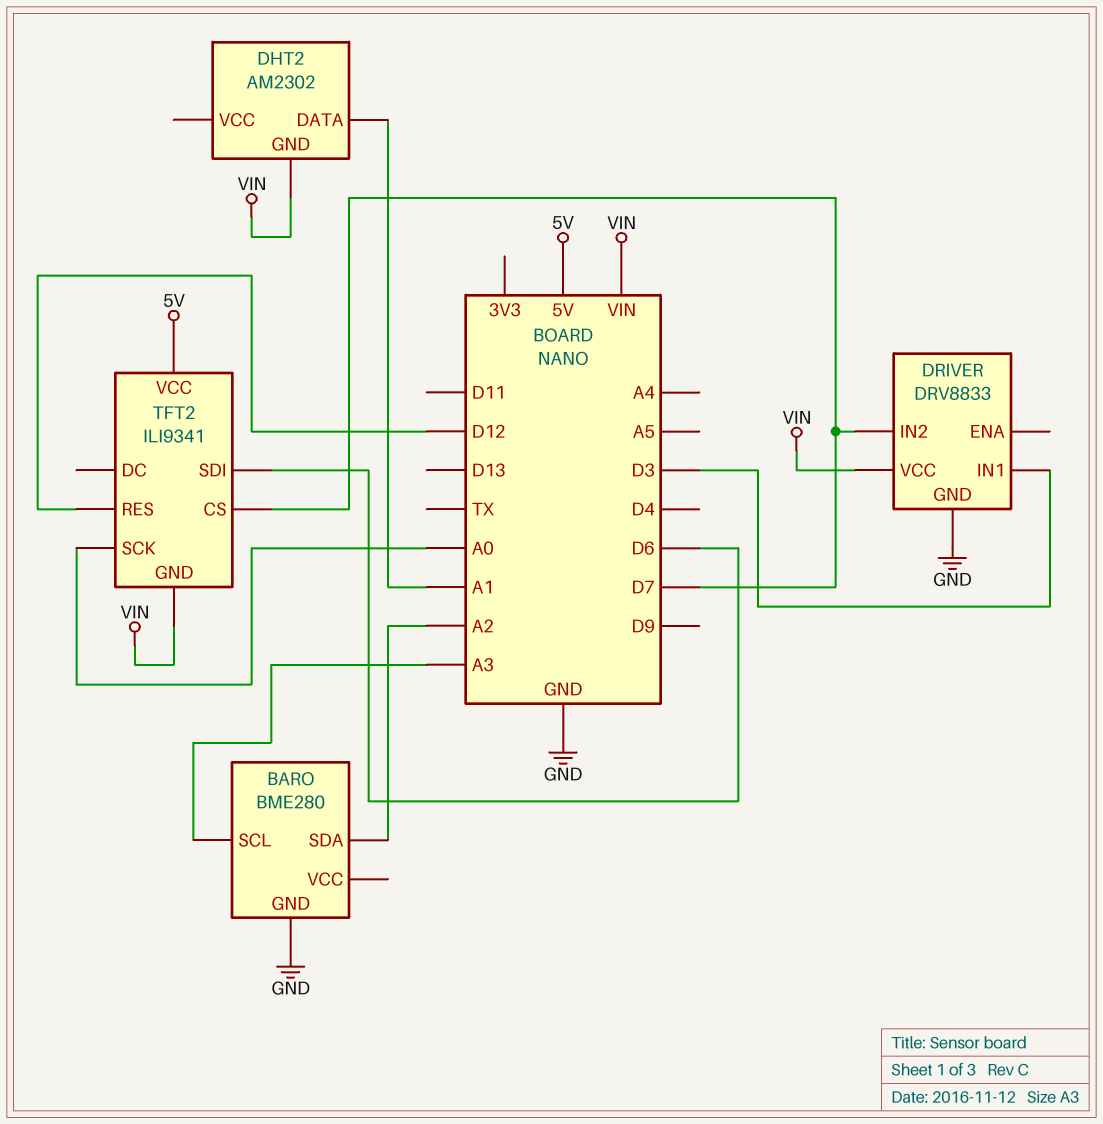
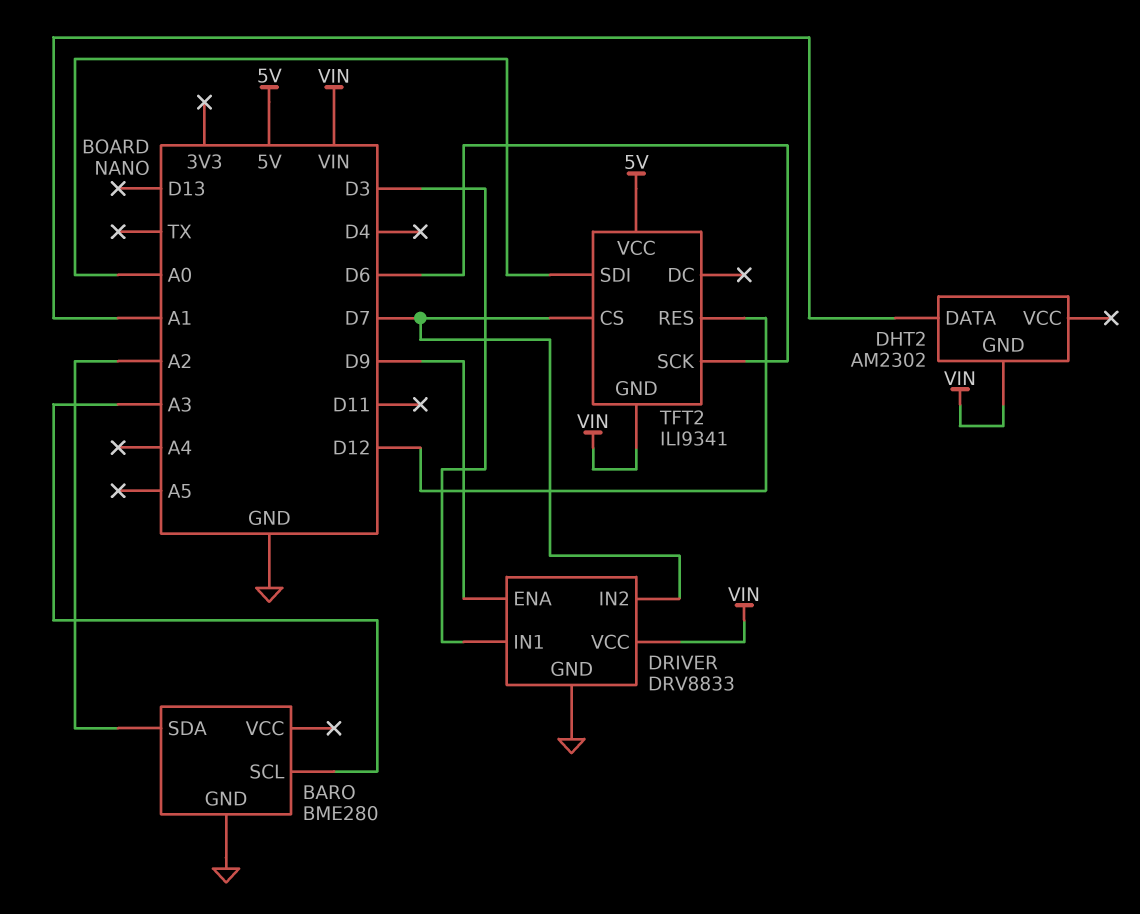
DRIVER pin ENA: none -> D9
TFT2 pin SCK: A0 -> D6
TFT2 pin SDI: D6 -> A0

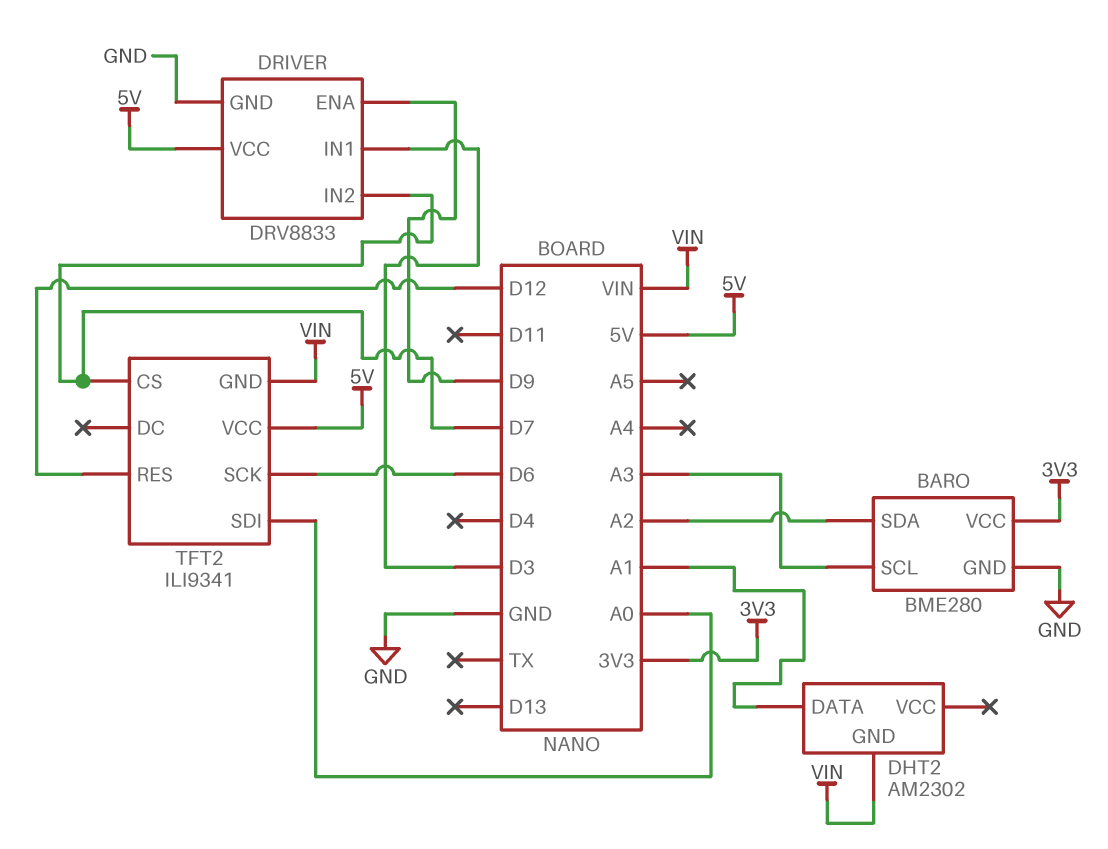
BARO pin VCC: none -> 3V3
DRIVER pin VCC: VIN -> 5V

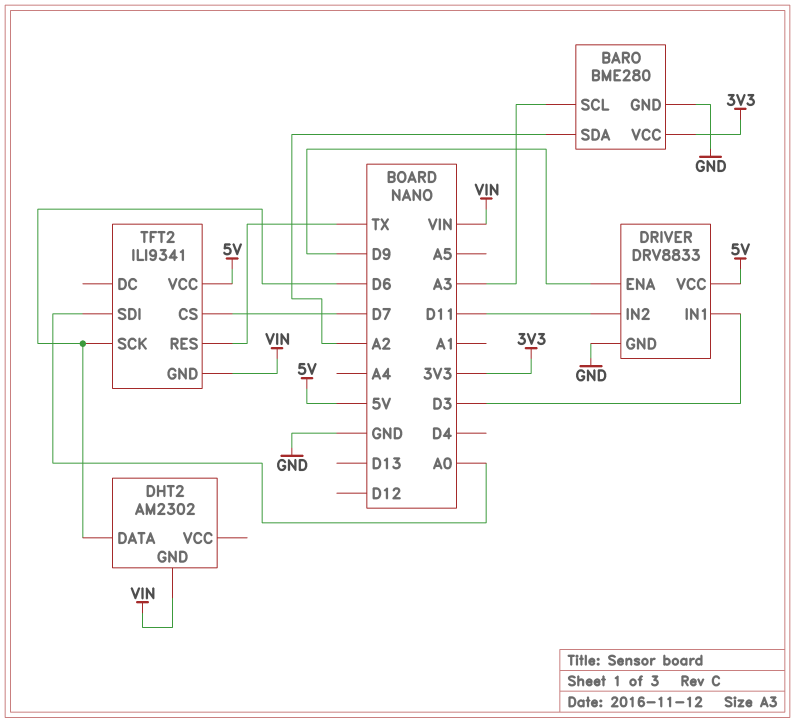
DHT2 pin DATA: A1 -> D6
DRIVER pin IN2: D7 -> D11
TFT2 pin RES: D12 -> TX

